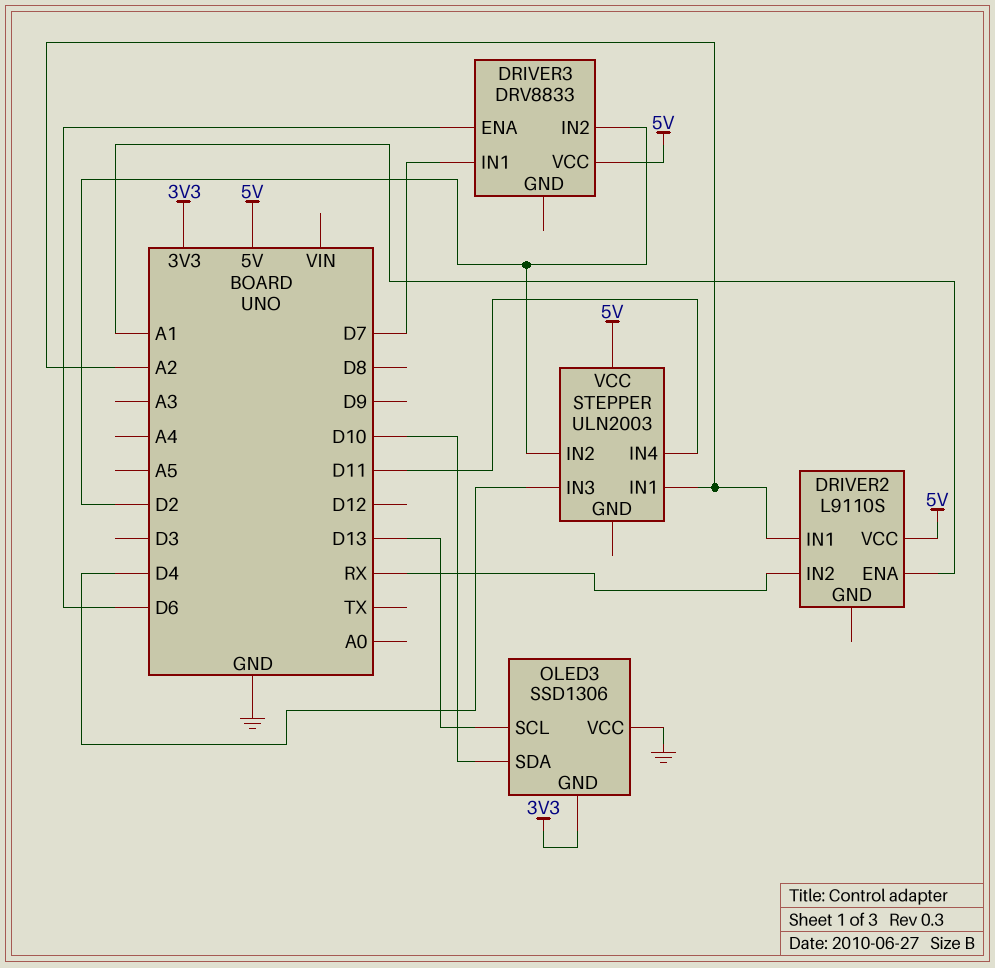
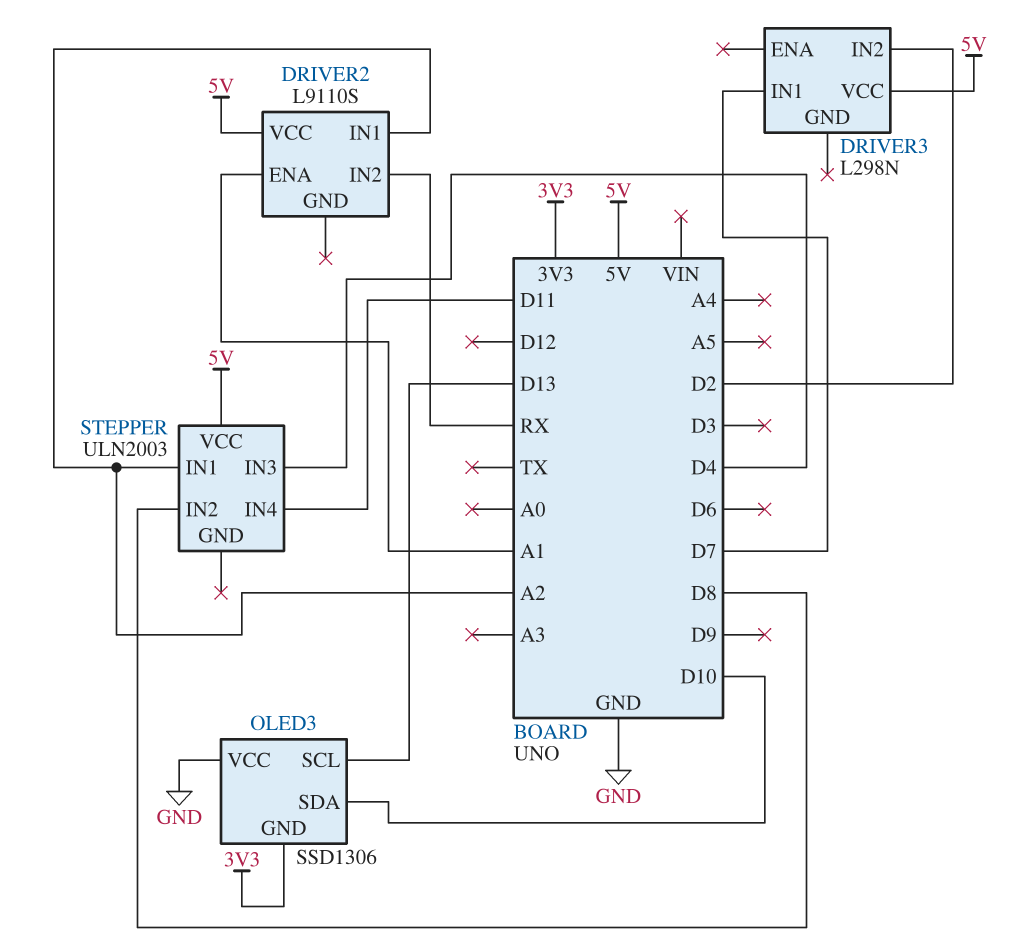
DRIVER3: DRV8833 -> L298N
DRIVER3 pin ENA: D6 -> none
STEPPER pin IN2: D2 -> D8

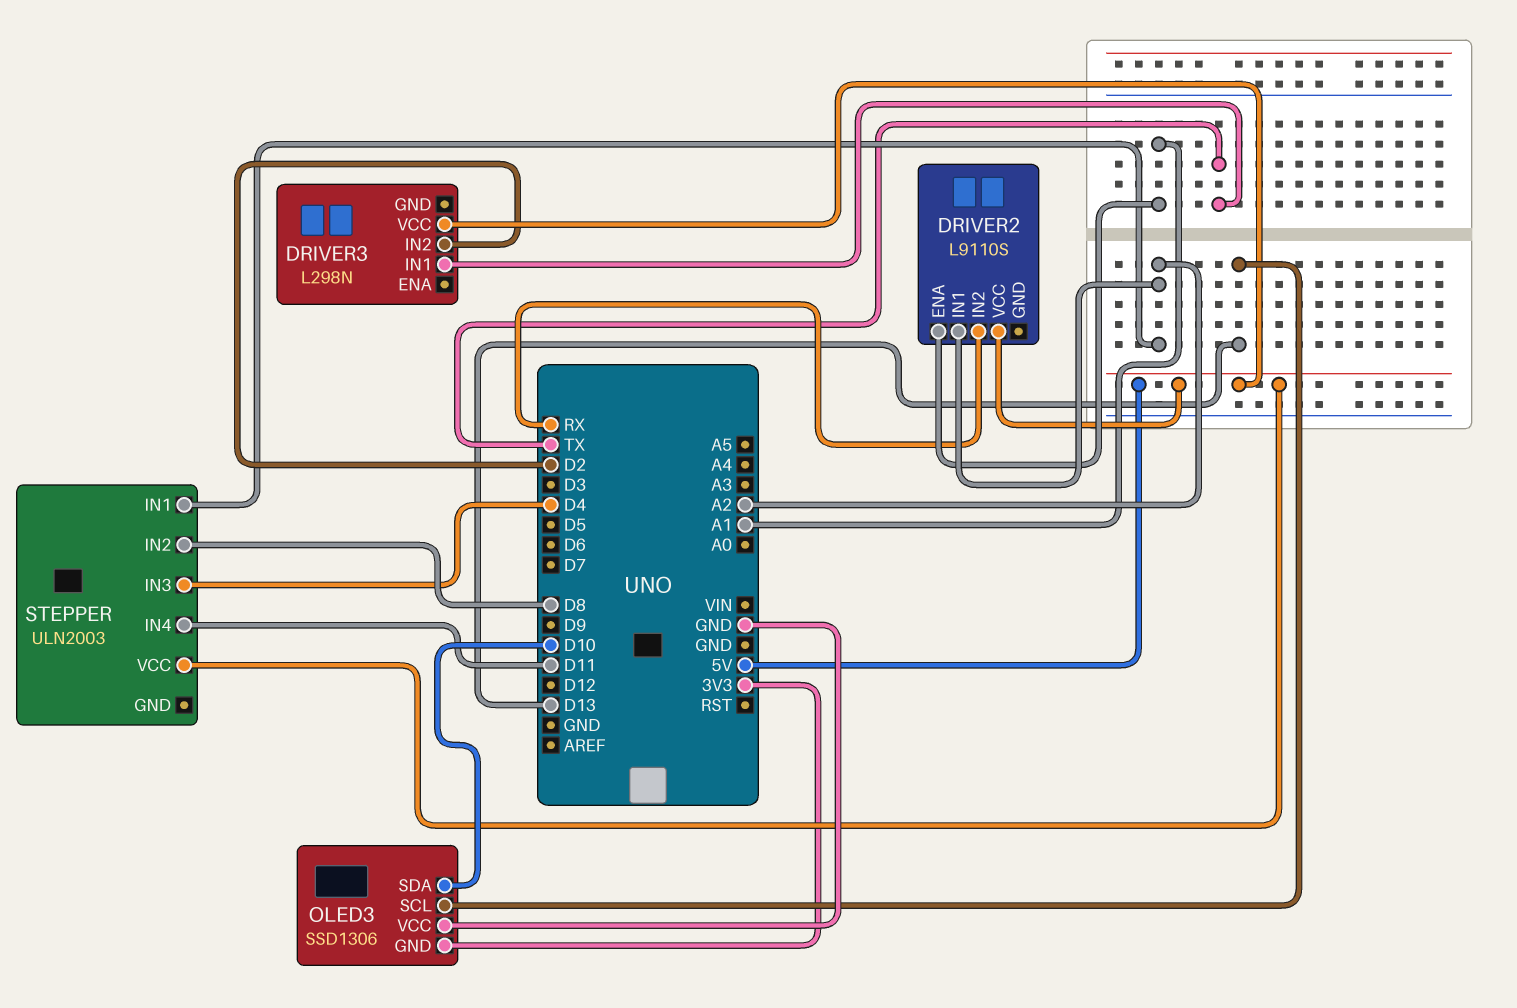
DRIVER3 pin IN1: D7 -> TX

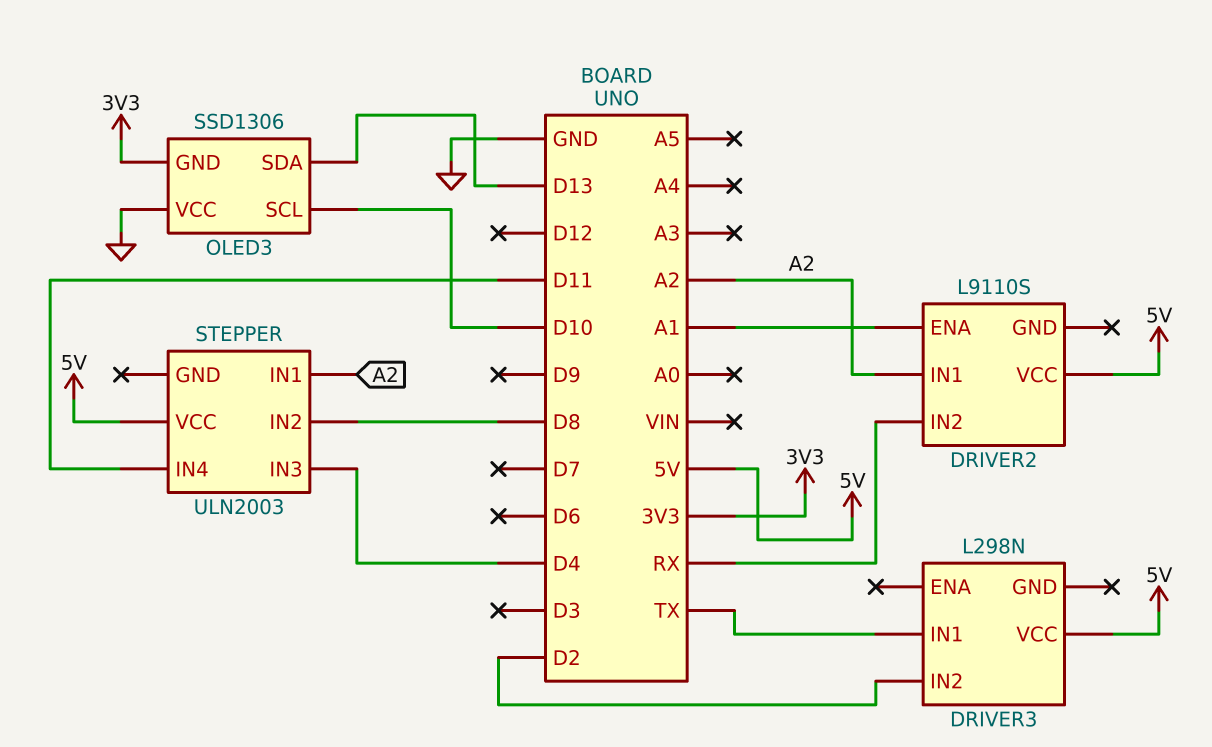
OLED3 pin SCL: D13 -> D10
OLED3 pin SDA: D10 -> D13

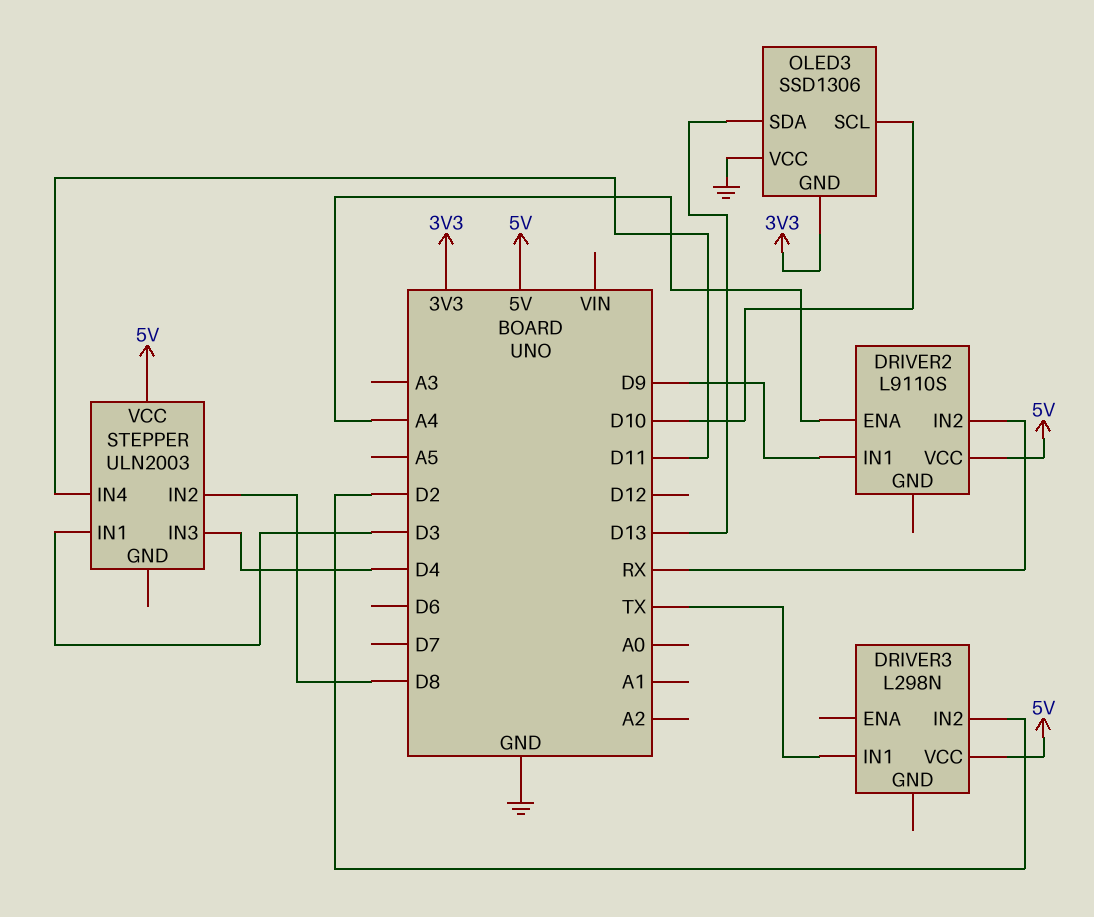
DRIVER2 pin ENA: A1 -> A4
DRIVER2 pin IN1: A2 -> D9
STEPPER pin IN1: A2 -> D3

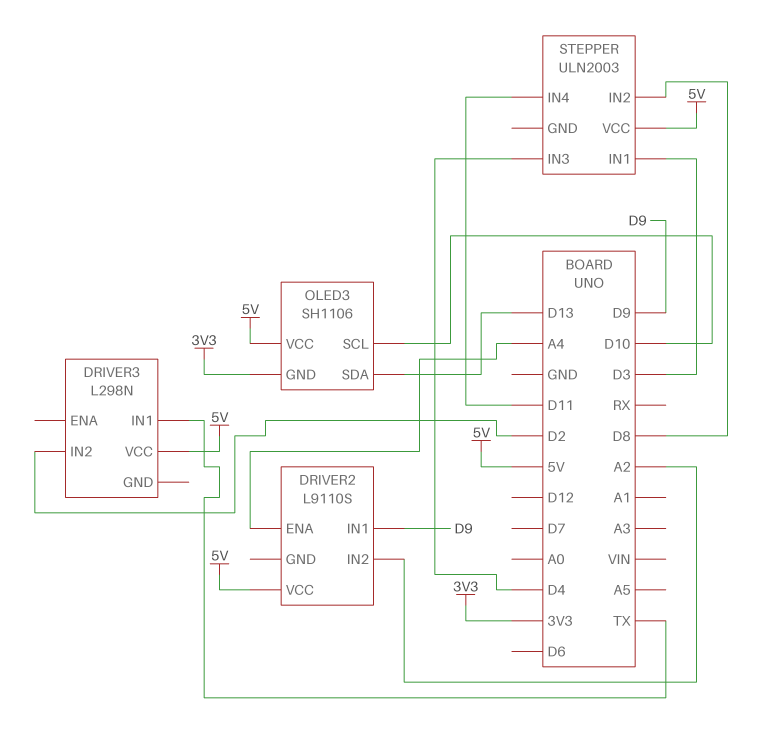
DRIVER2 pin IN2: RX -> A2
OLED3: SSD1306 -> SH1106
OLED3 pin VCC: GND -> 5V

